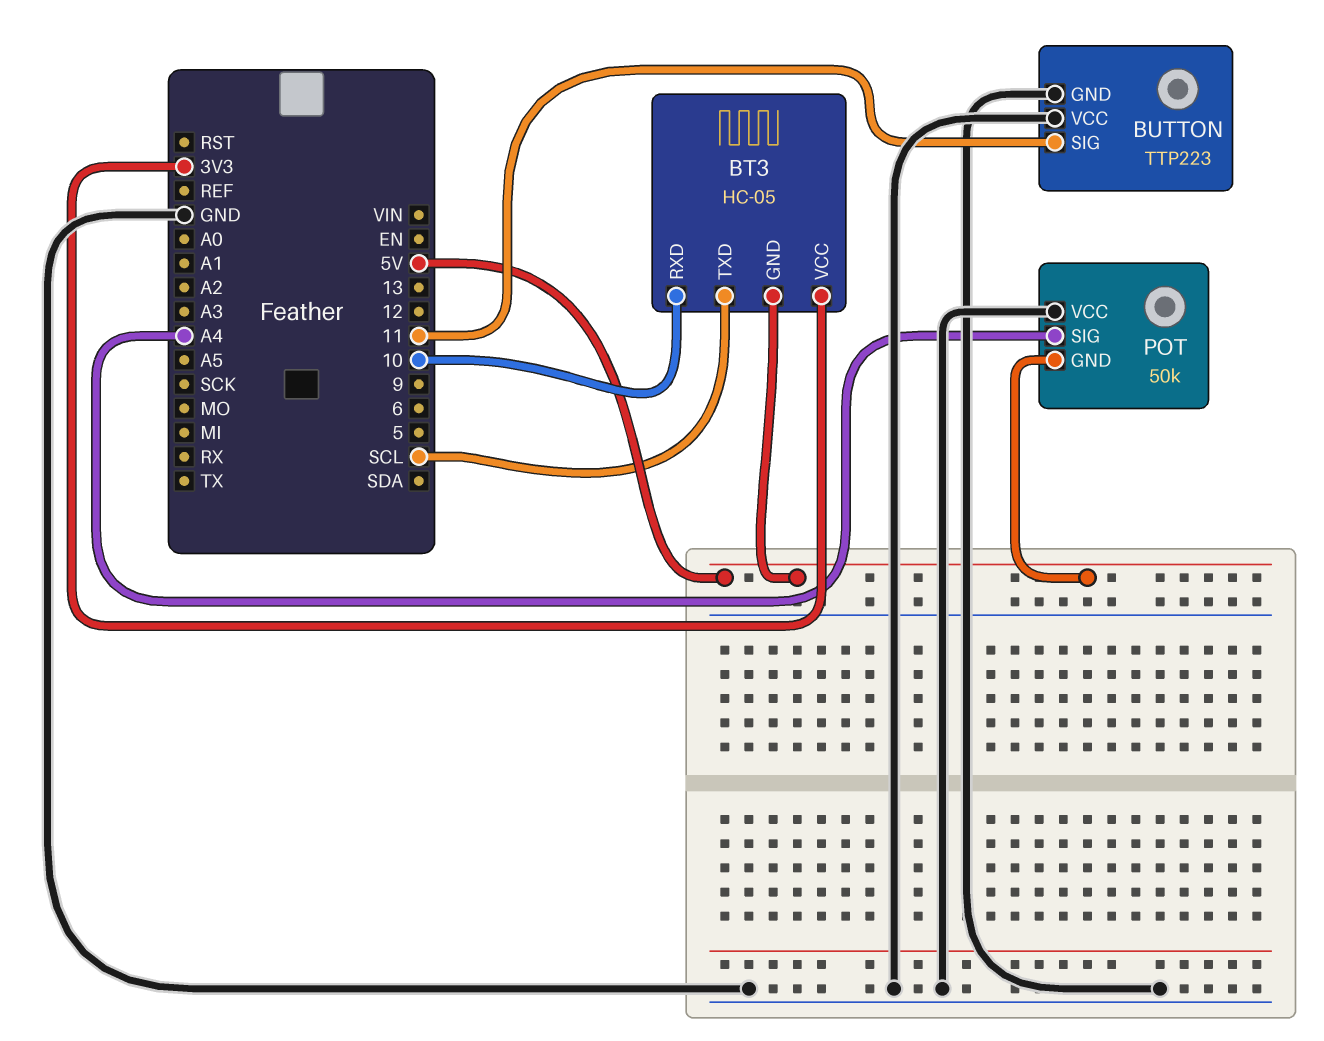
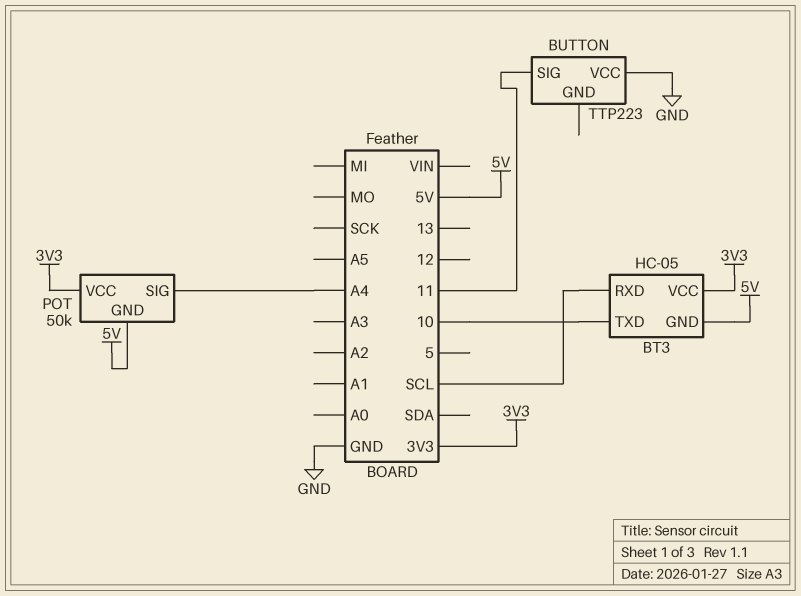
BT3 pin RXD: 10 -> SCL
BT3 pin TXD: SCL -> 10
BUTTON pin GND: GND -> none
POT pin VCC: GND -> 3V3

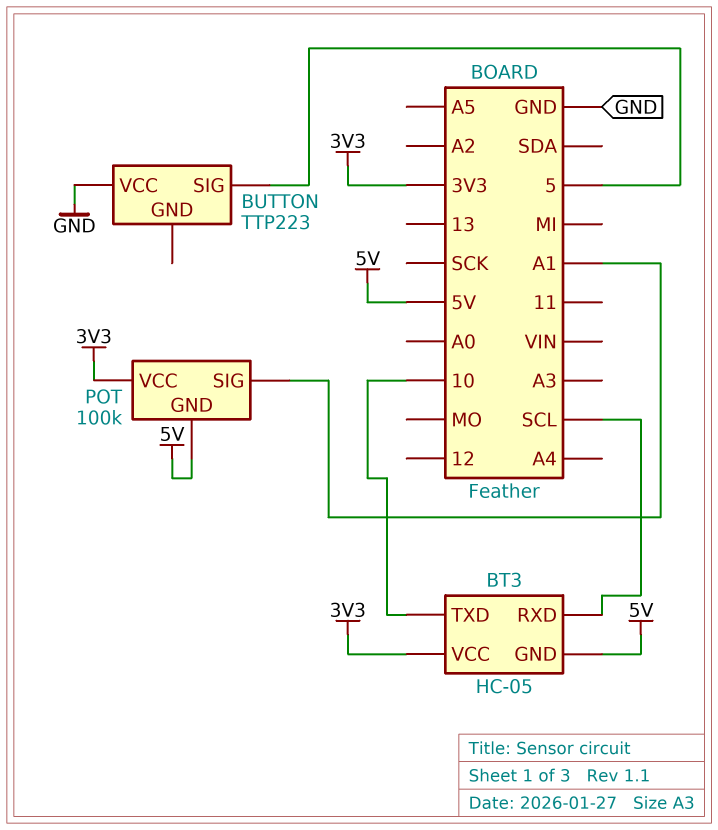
BUTTON pin SIG: 11 -> 5
POT: 50k -> 100k
POT pin SIG: A4 -> A1

